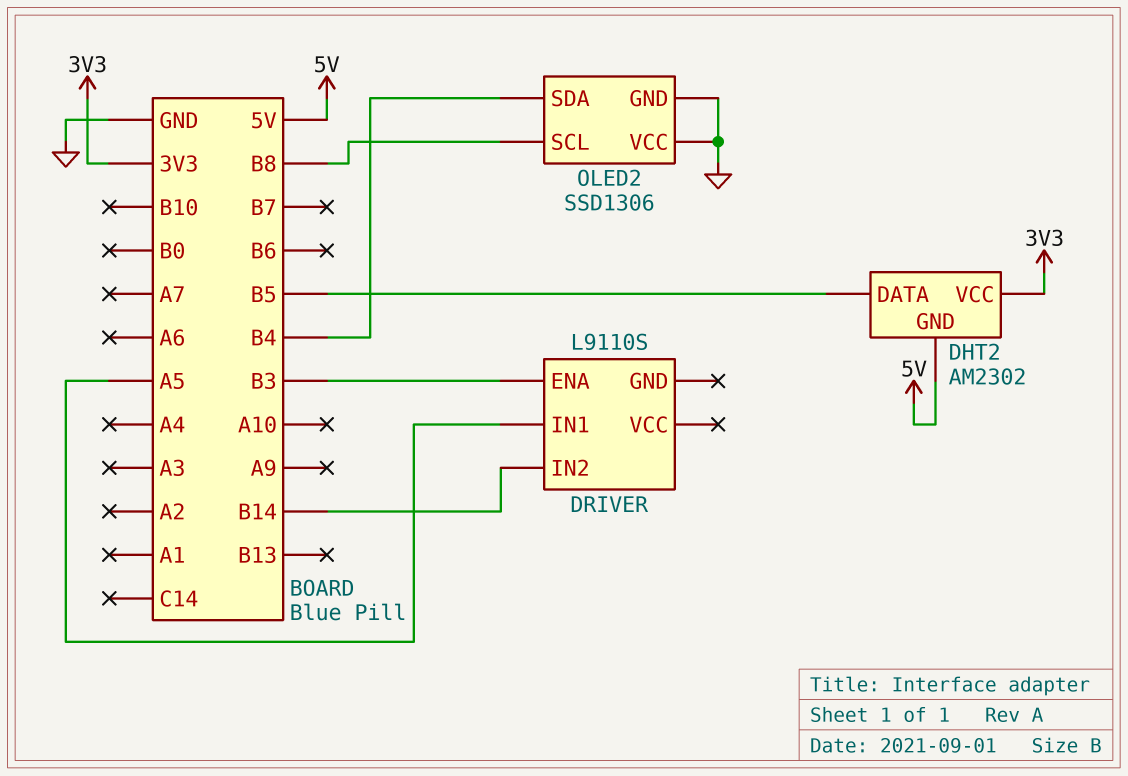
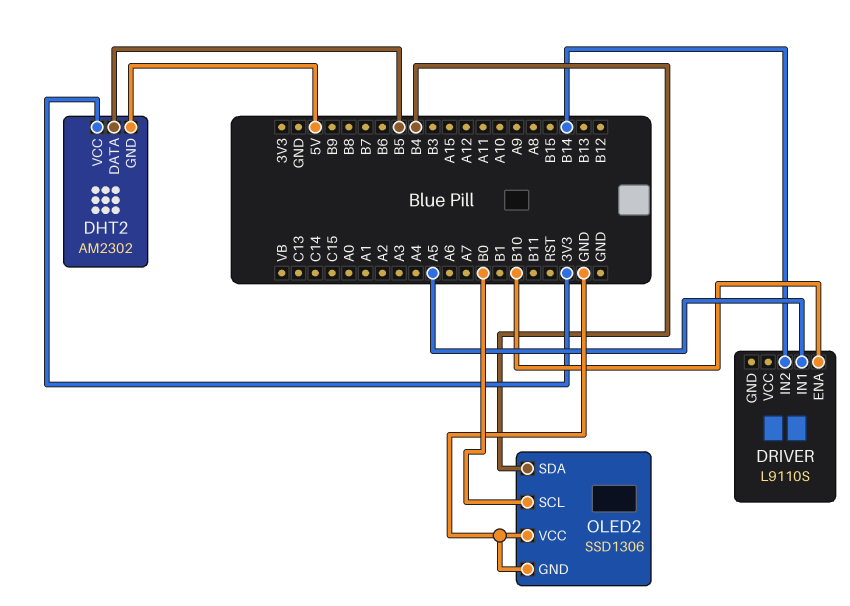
DRIVER pin ENA: B3 -> B10
OLED2 pin SCL: B8 -> B0

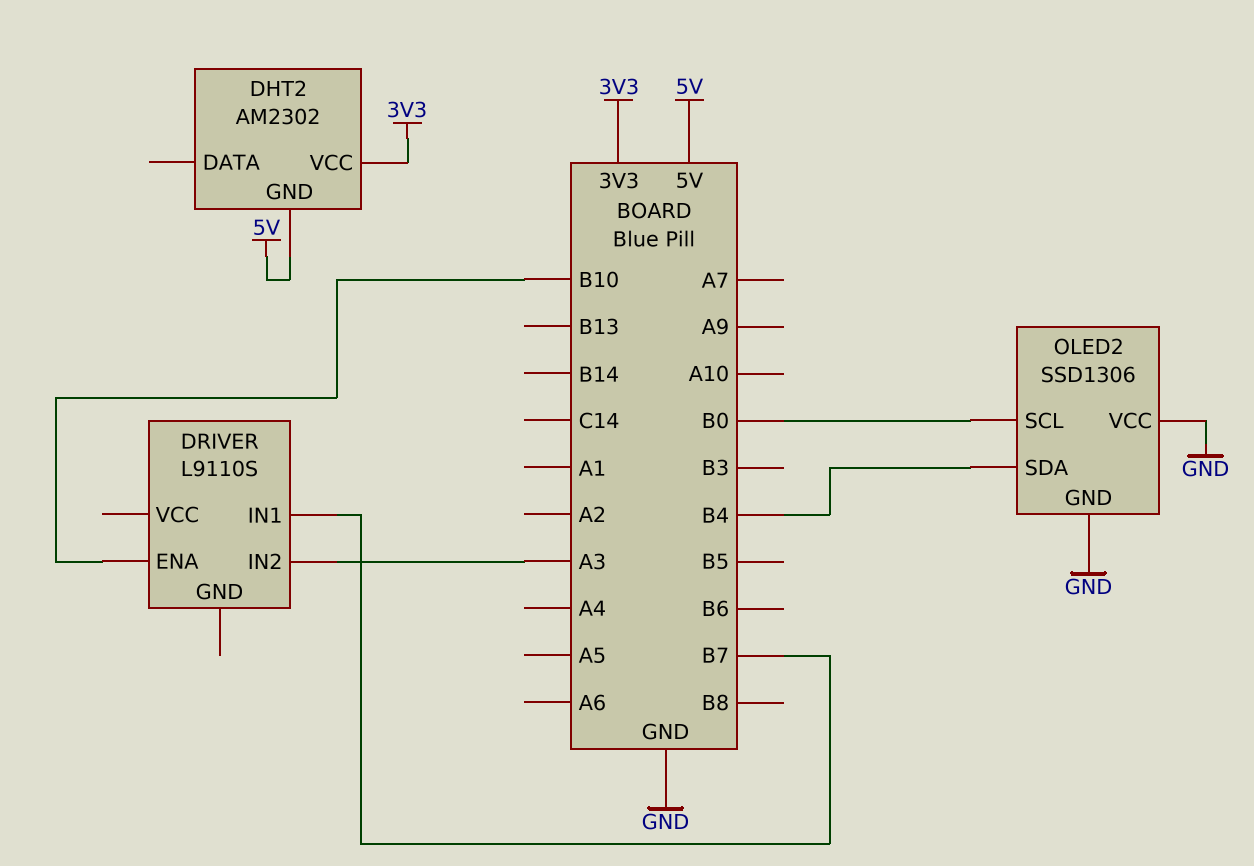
DHT2 pin DATA: B5 -> none
DRIVER pin IN1: A5 -> B7
DRIVER pin IN2: B14 -> A3

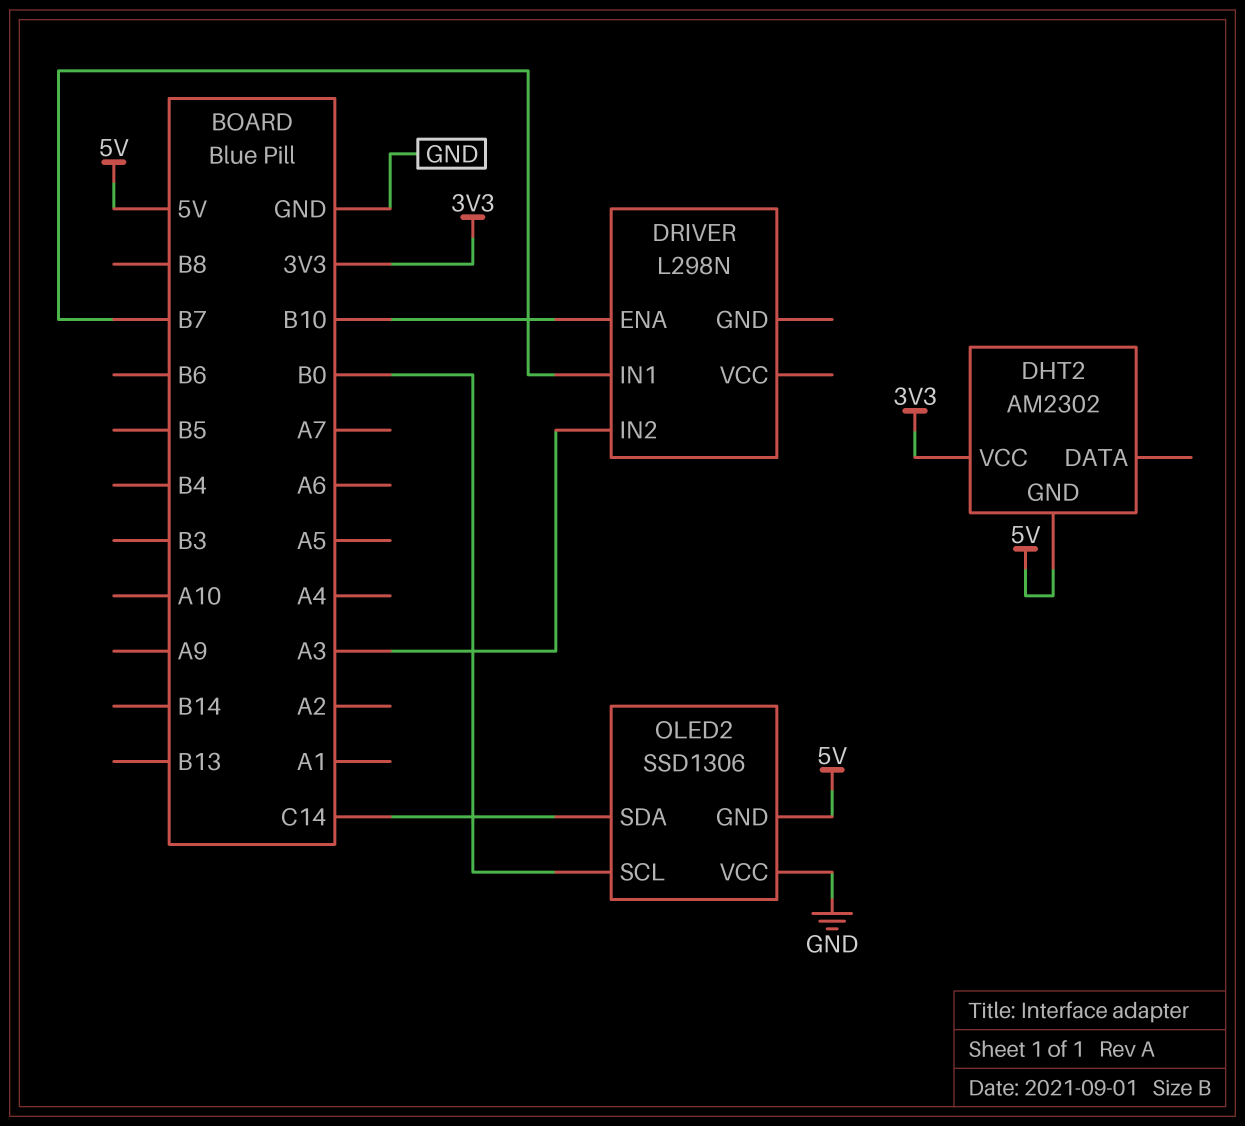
DRIVER: L9110S -> L298N
OLED2 pin GND: GND -> 5V
OLED2 pin SDA: B4 -> C14

